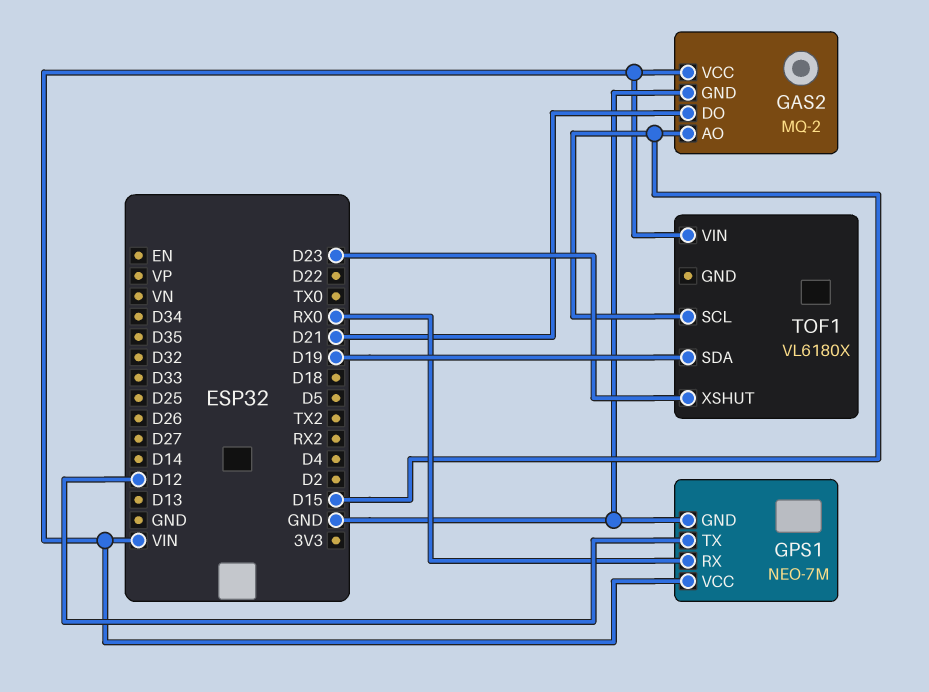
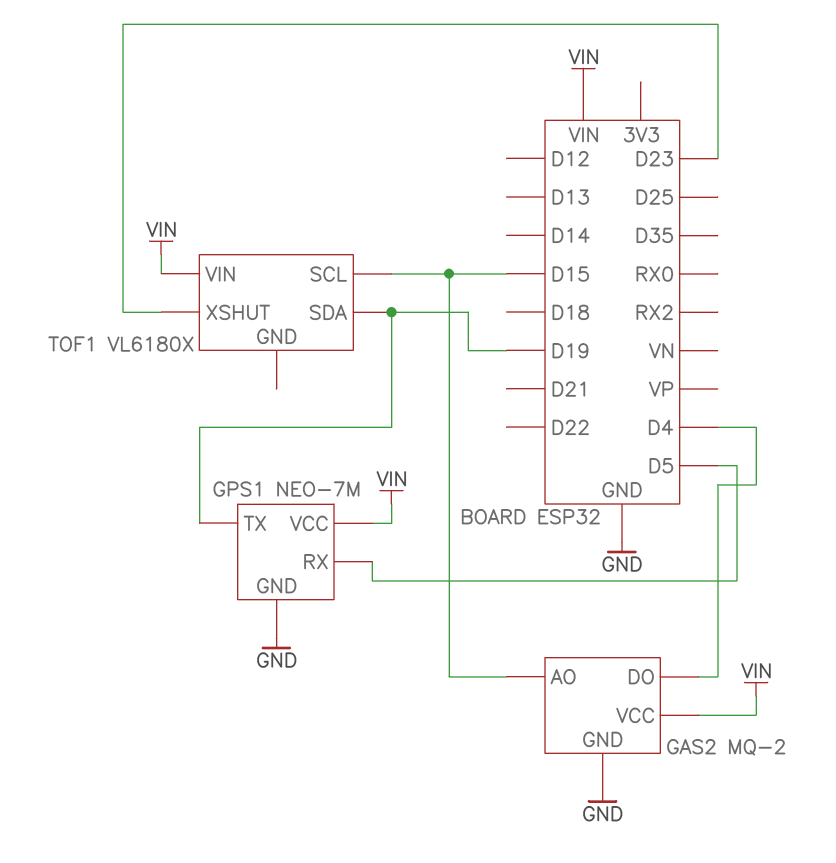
GAS2 pin DO: D21 -> D4
GPS1 pin RX: RX0 -> D5
GPS1 pin TX: D12 -> D19

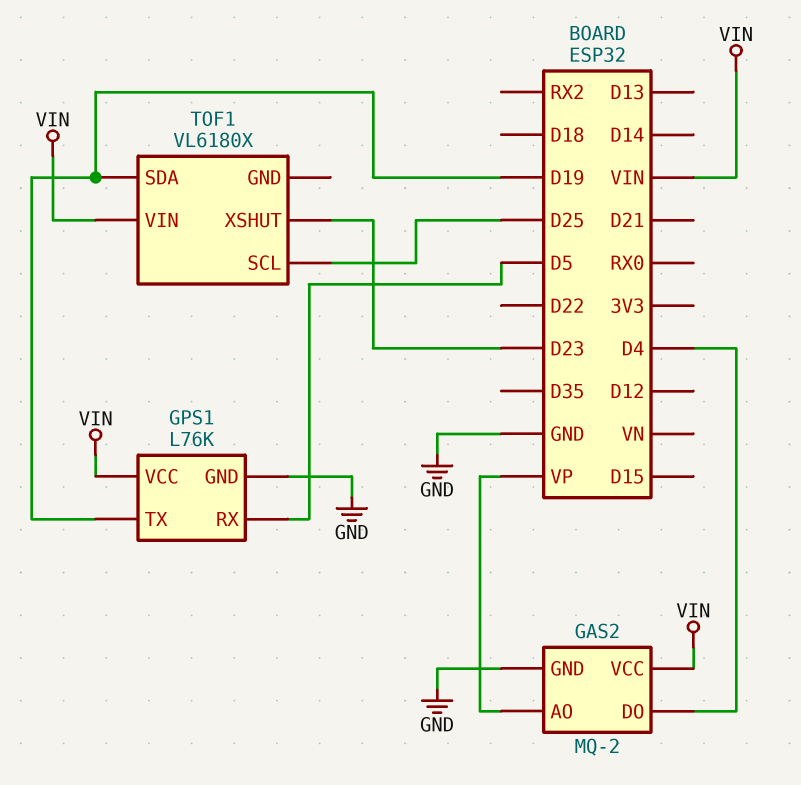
GAS2 pin AO: D15 -> VP
GPS1: NEO-7M -> L76K
TOF1 pin SCL: D15 -> D25

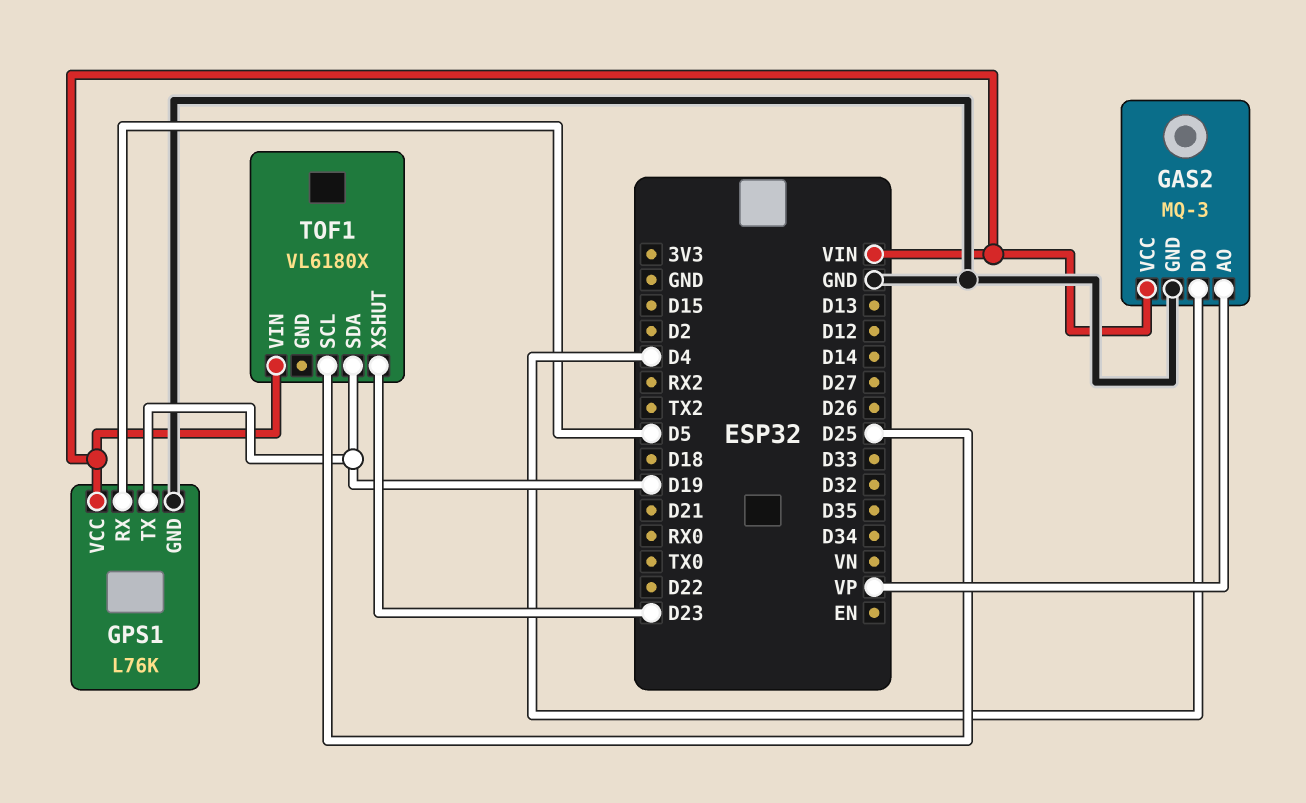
GAS2: MQ-2 -> MQ-3

